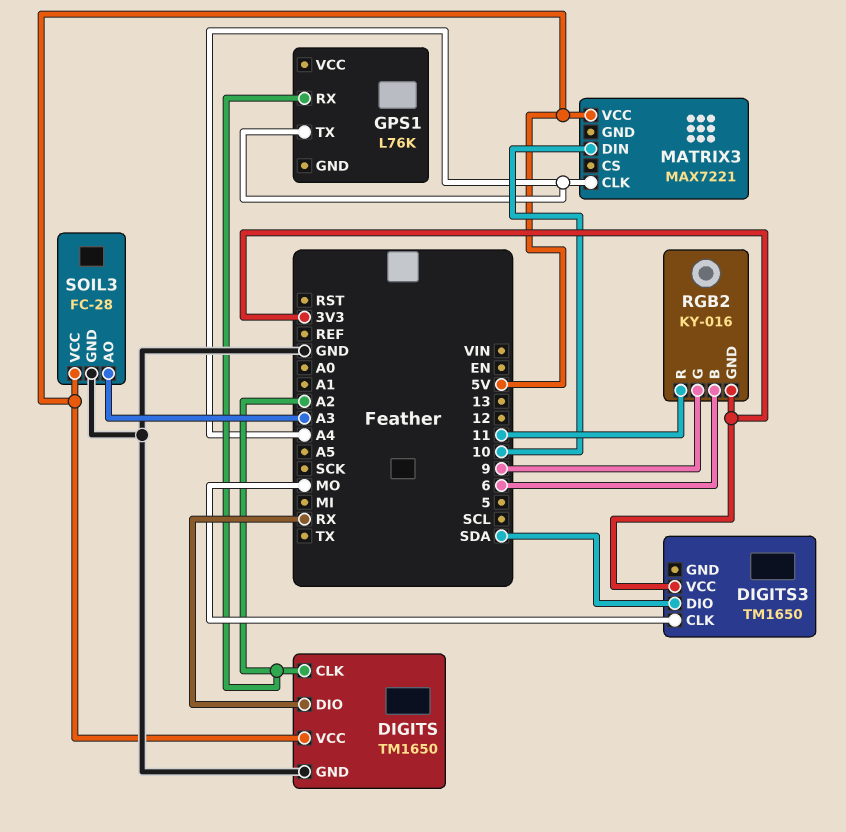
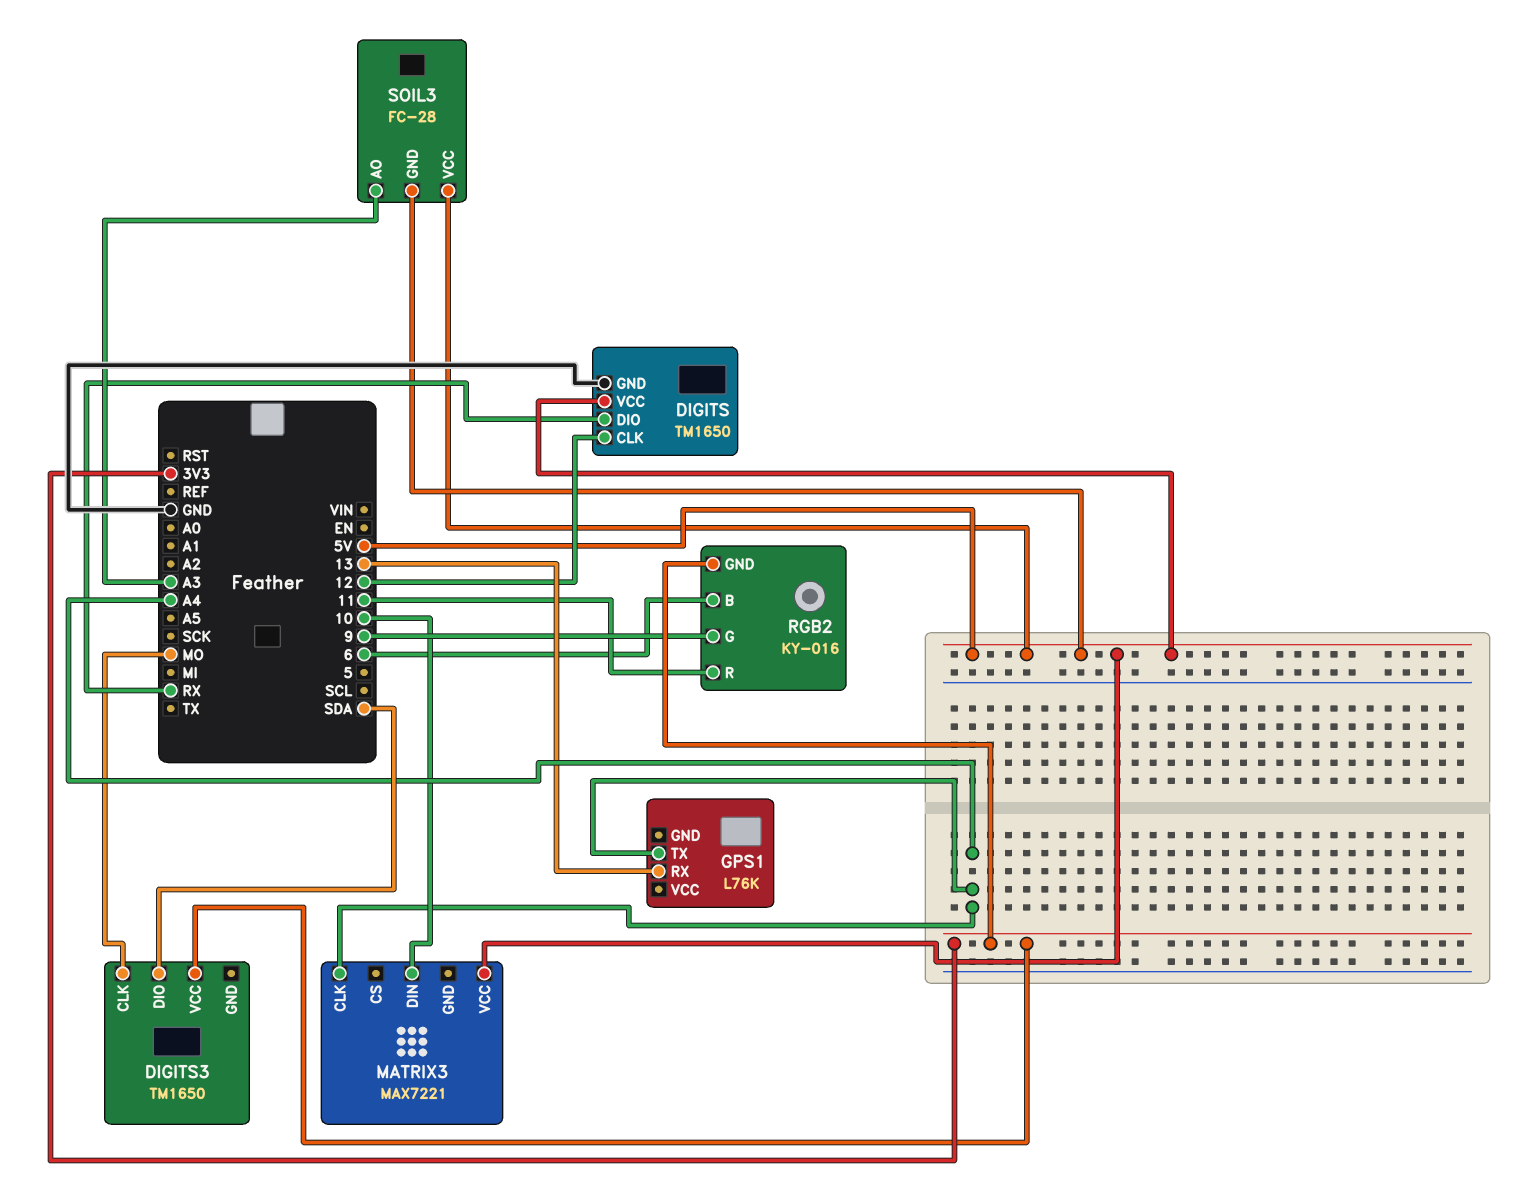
DIGITS pin CLK: A2 -> 12
GPS1 pin RX: A2 -> 13
SOIL3 pin GND: GND -> 5V

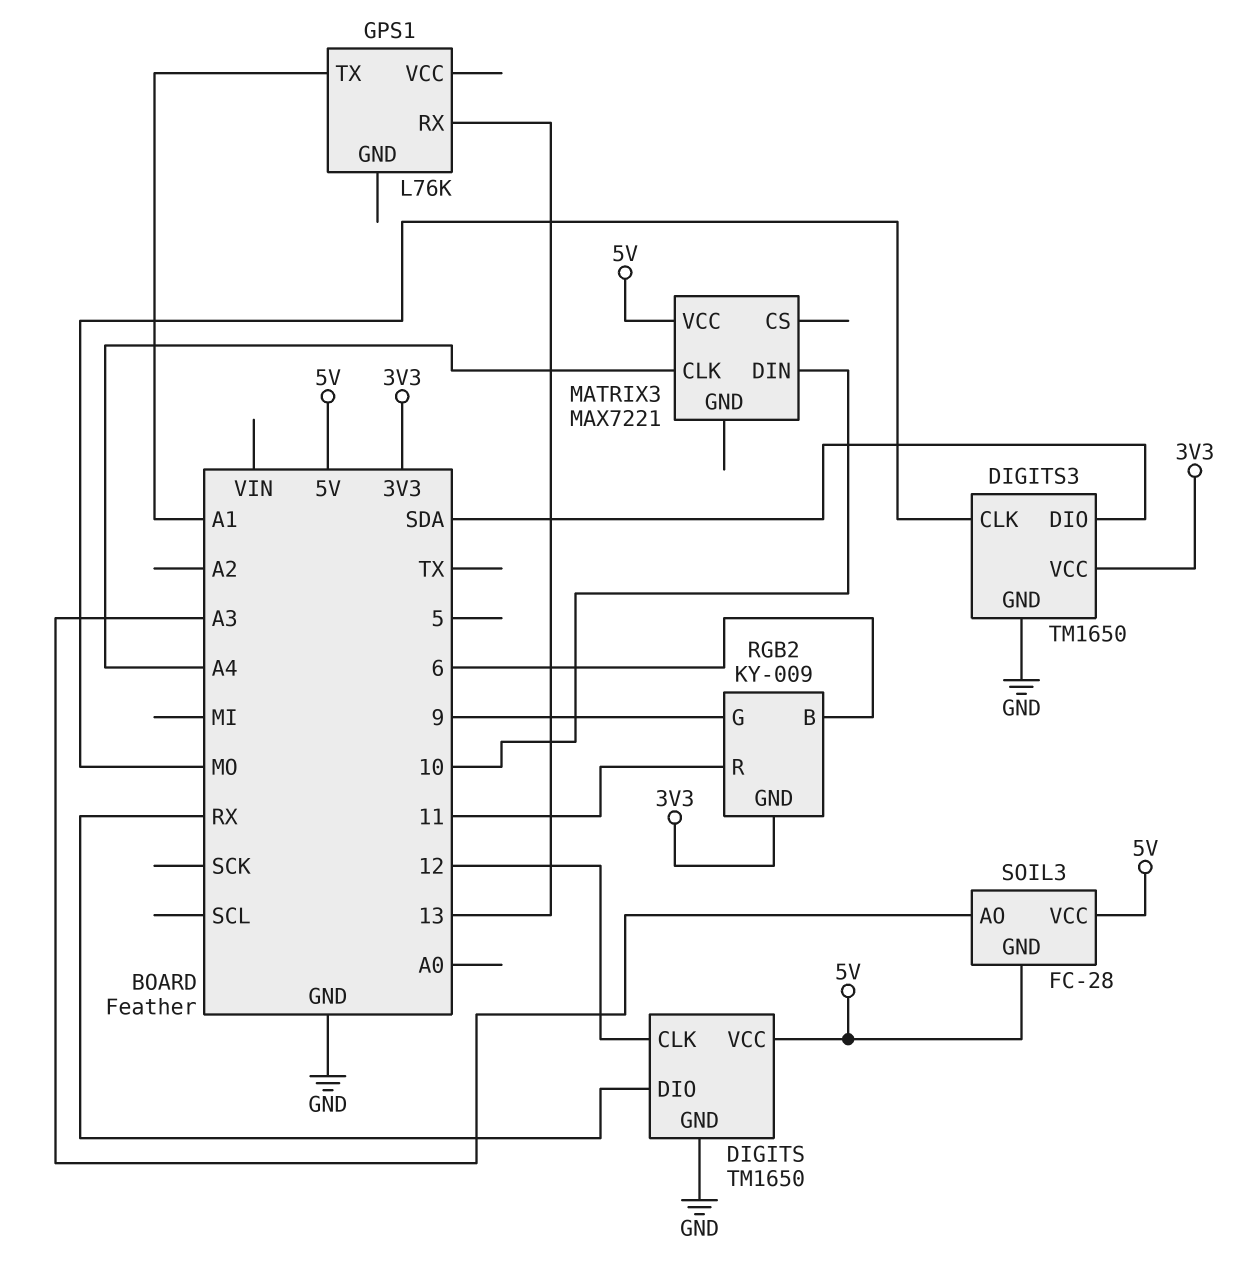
DIGITS3 pin GND: none -> GND
GPS1 pin TX: A4 -> A1
RGB2: KY-016 -> KY-009

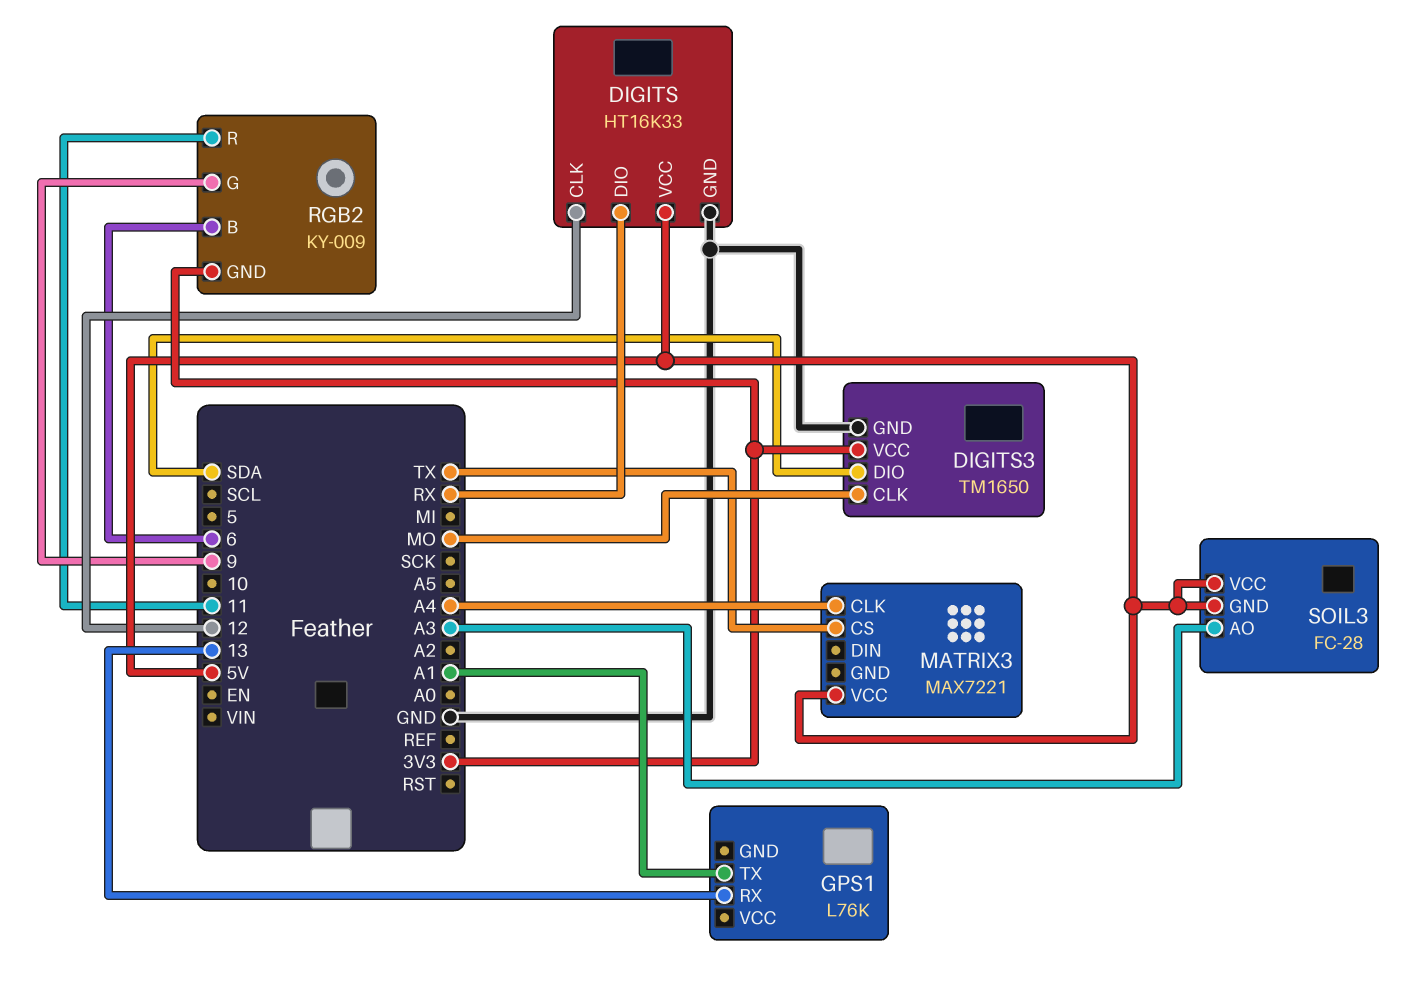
DIGITS: TM1650 -> HT16K33
MATRIX3 pin CS: none -> TX
MATRIX3 pin DIN: 10 -> none

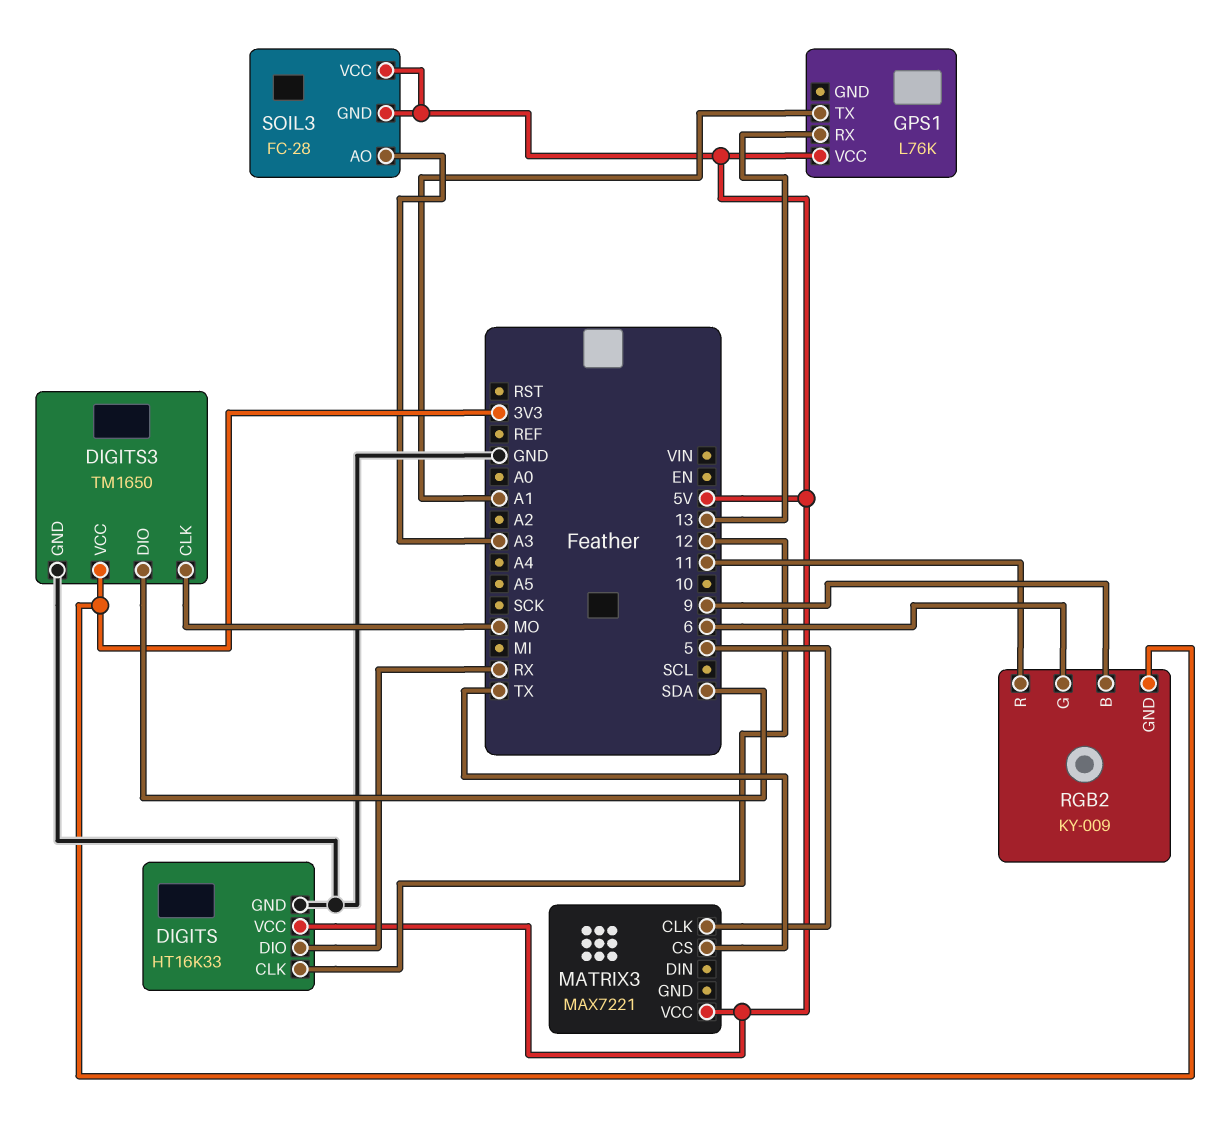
GPS1 pin VCC: none -> 5V
MATRIX3 pin CLK: A4 -> 5
RGB2 pin B: 6 -> 9
RGB2 pin G: 9 -> 6

